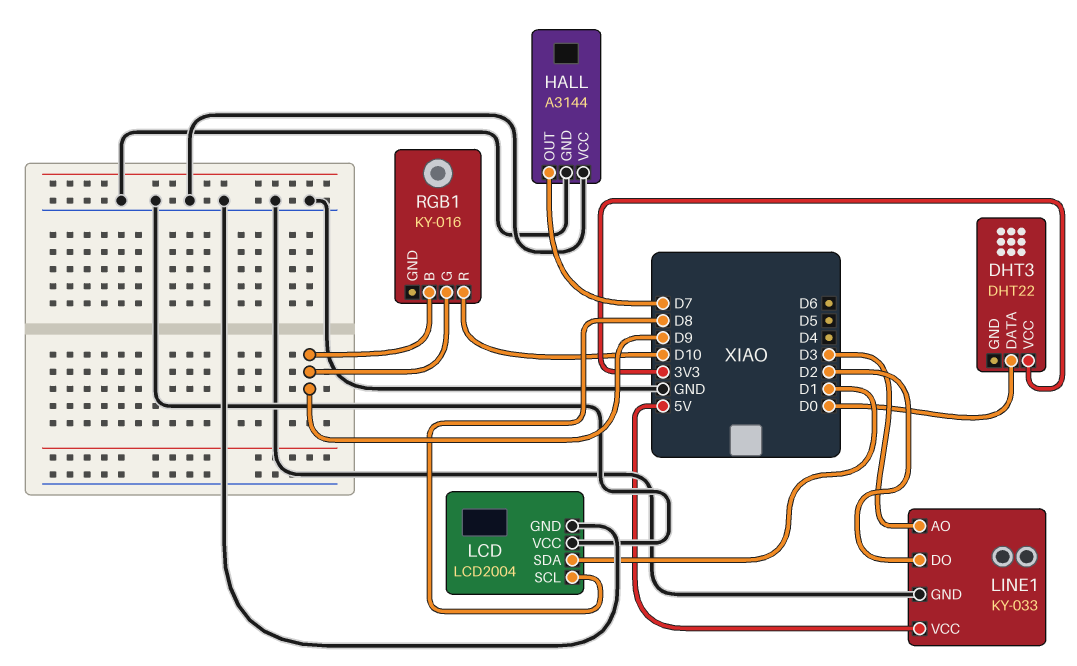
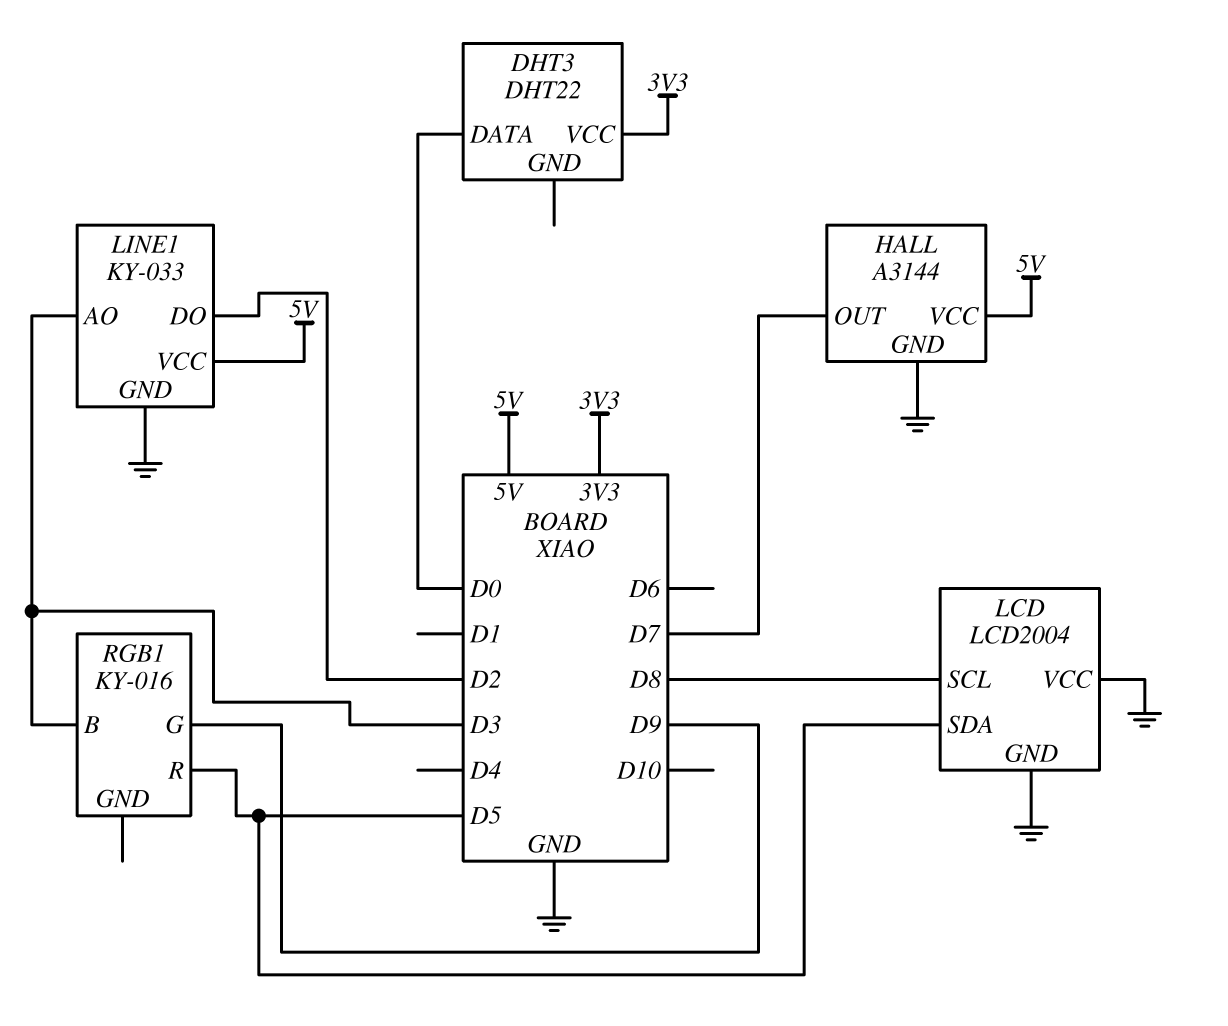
HALL pin VCC: GND -> 5V
LCD pin SDA: D1 -> D5
RGB1 pin B: D9 -> D3
RGB1 pin R: D10 -> D5

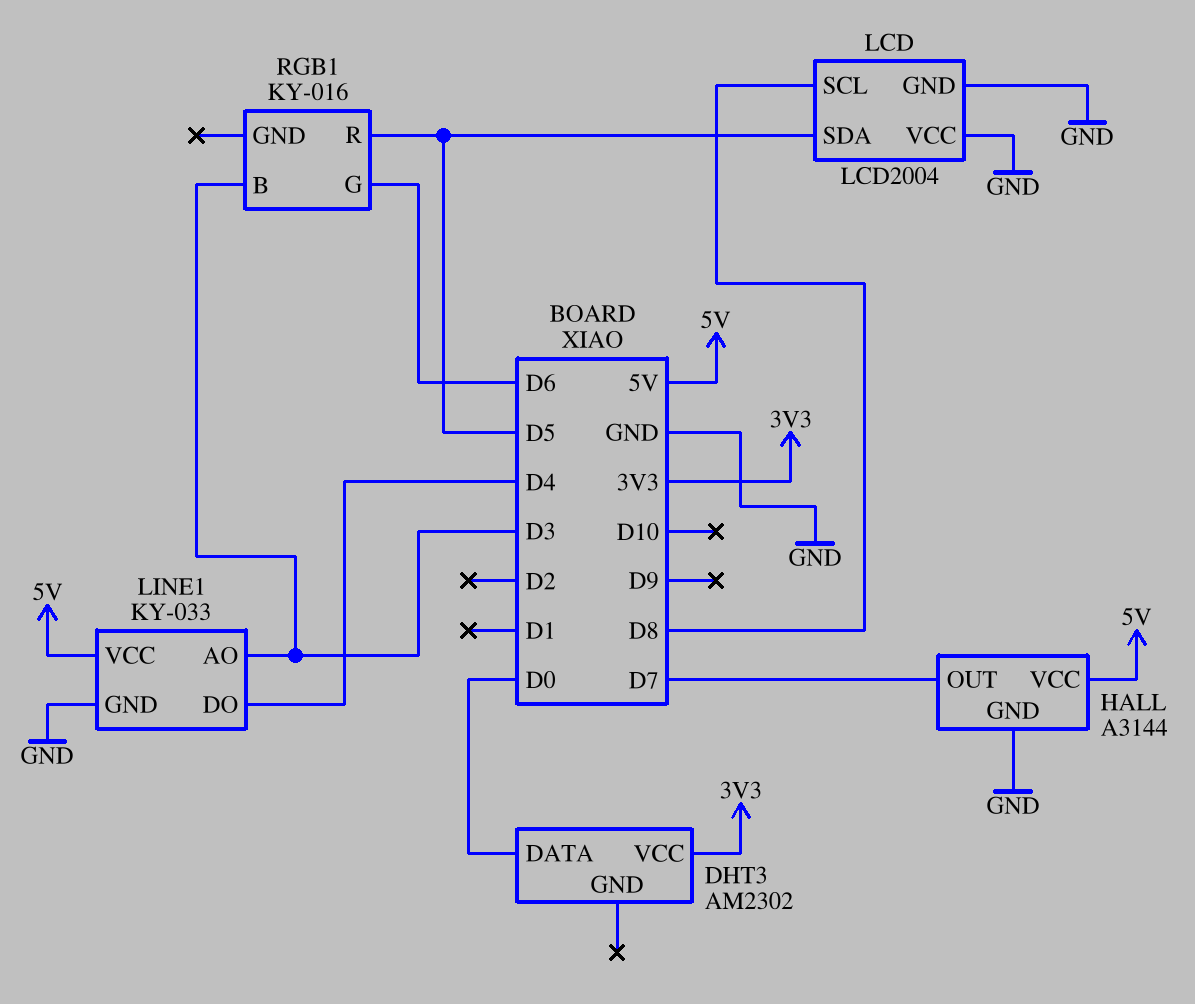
DHT3: DHT22 -> AM2302
LINE1 pin DO: D2 -> D4
RGB1 pin G: D9 -> D6

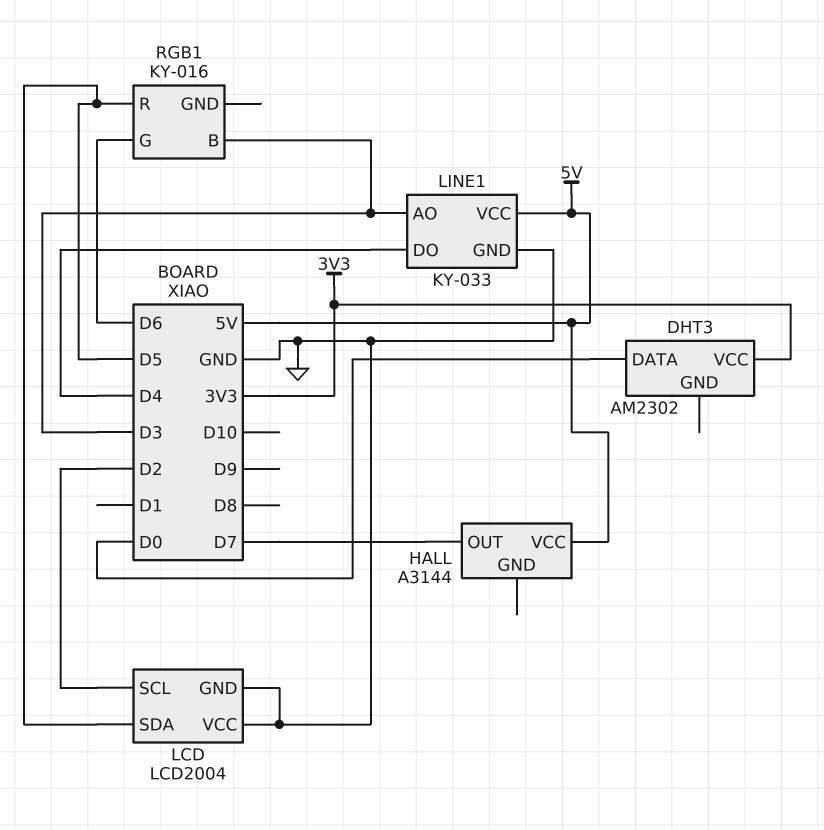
HALL pin GND: GND -> none
LCD pin SCL: D8 -> D2

